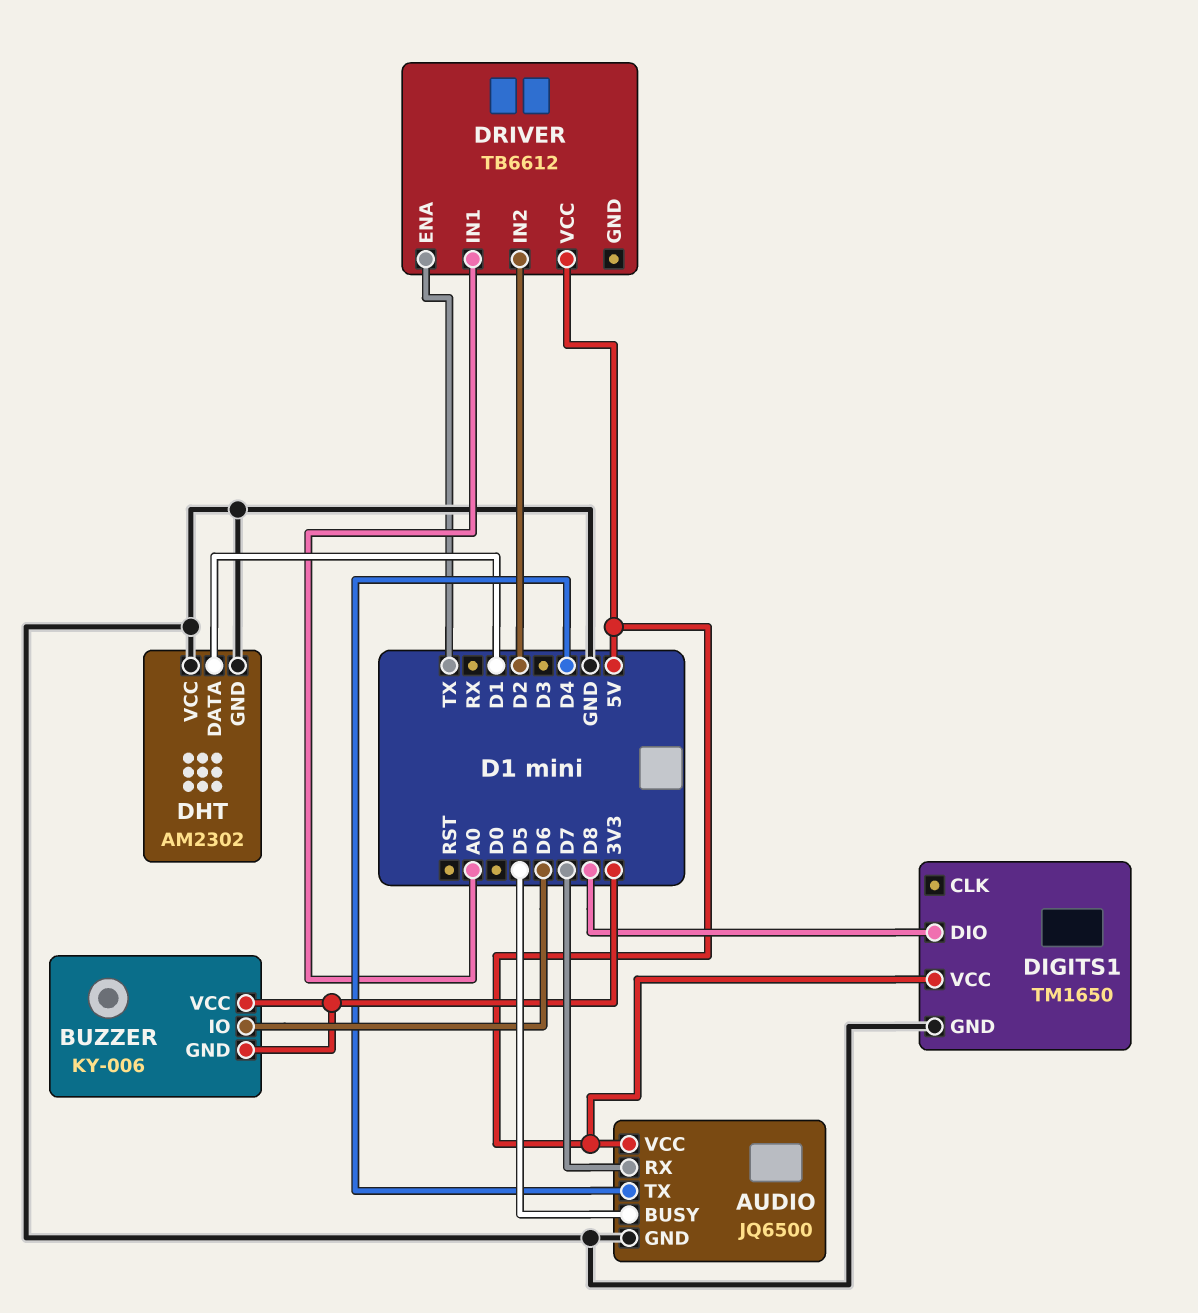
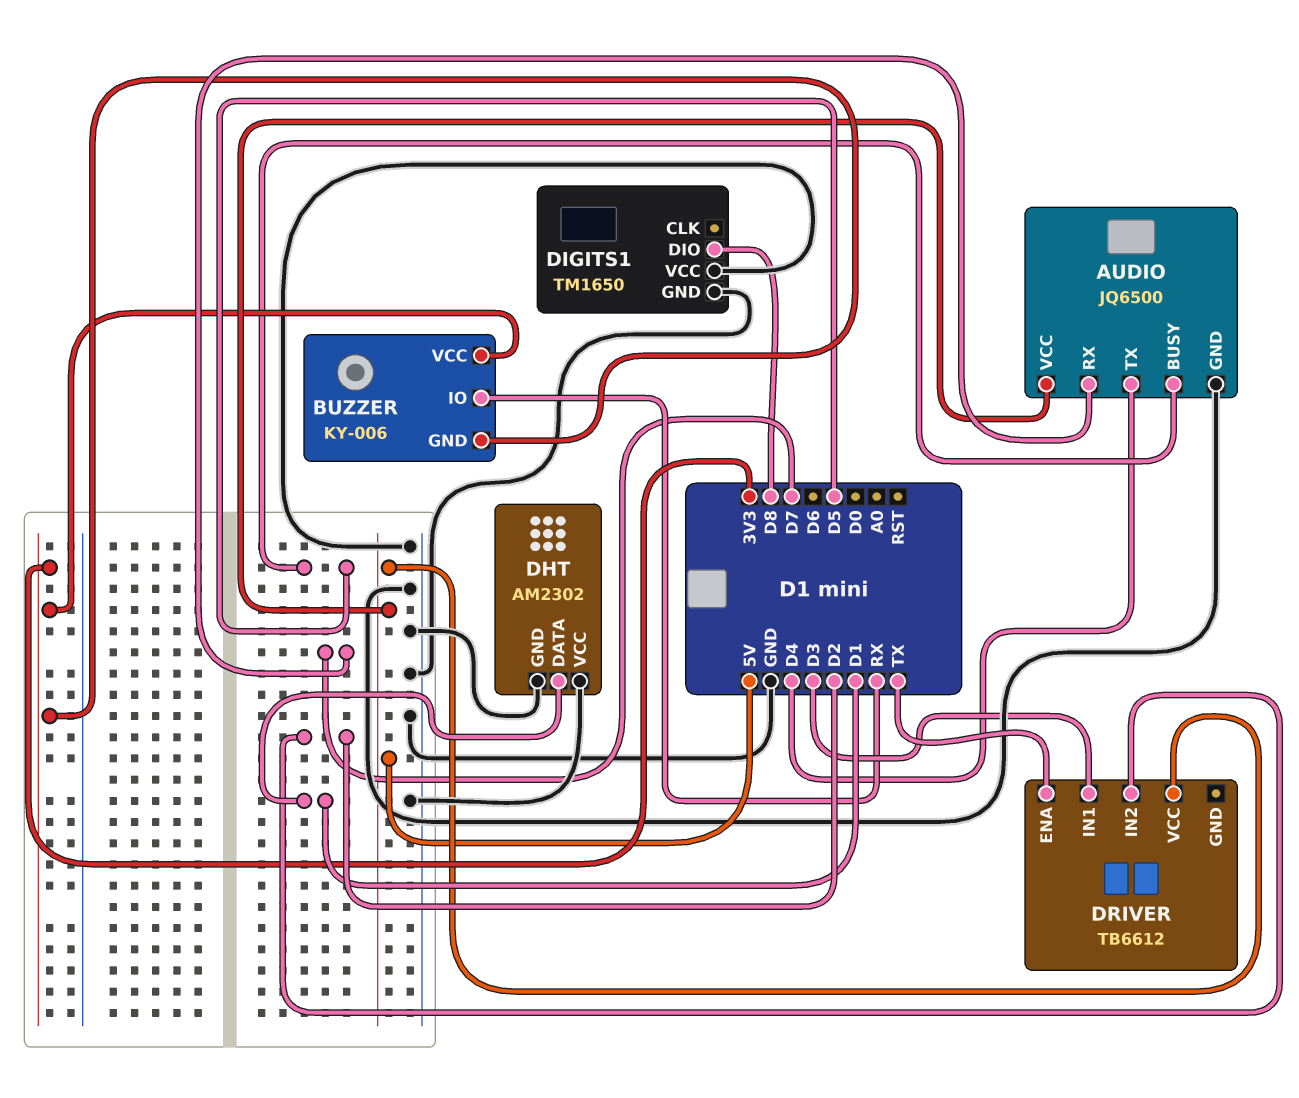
BUZZER pin IO: D6 -> RX
DIGITS1 pin VCC: 5V -> GND
DRIVER pin IN1: A0 -> D3

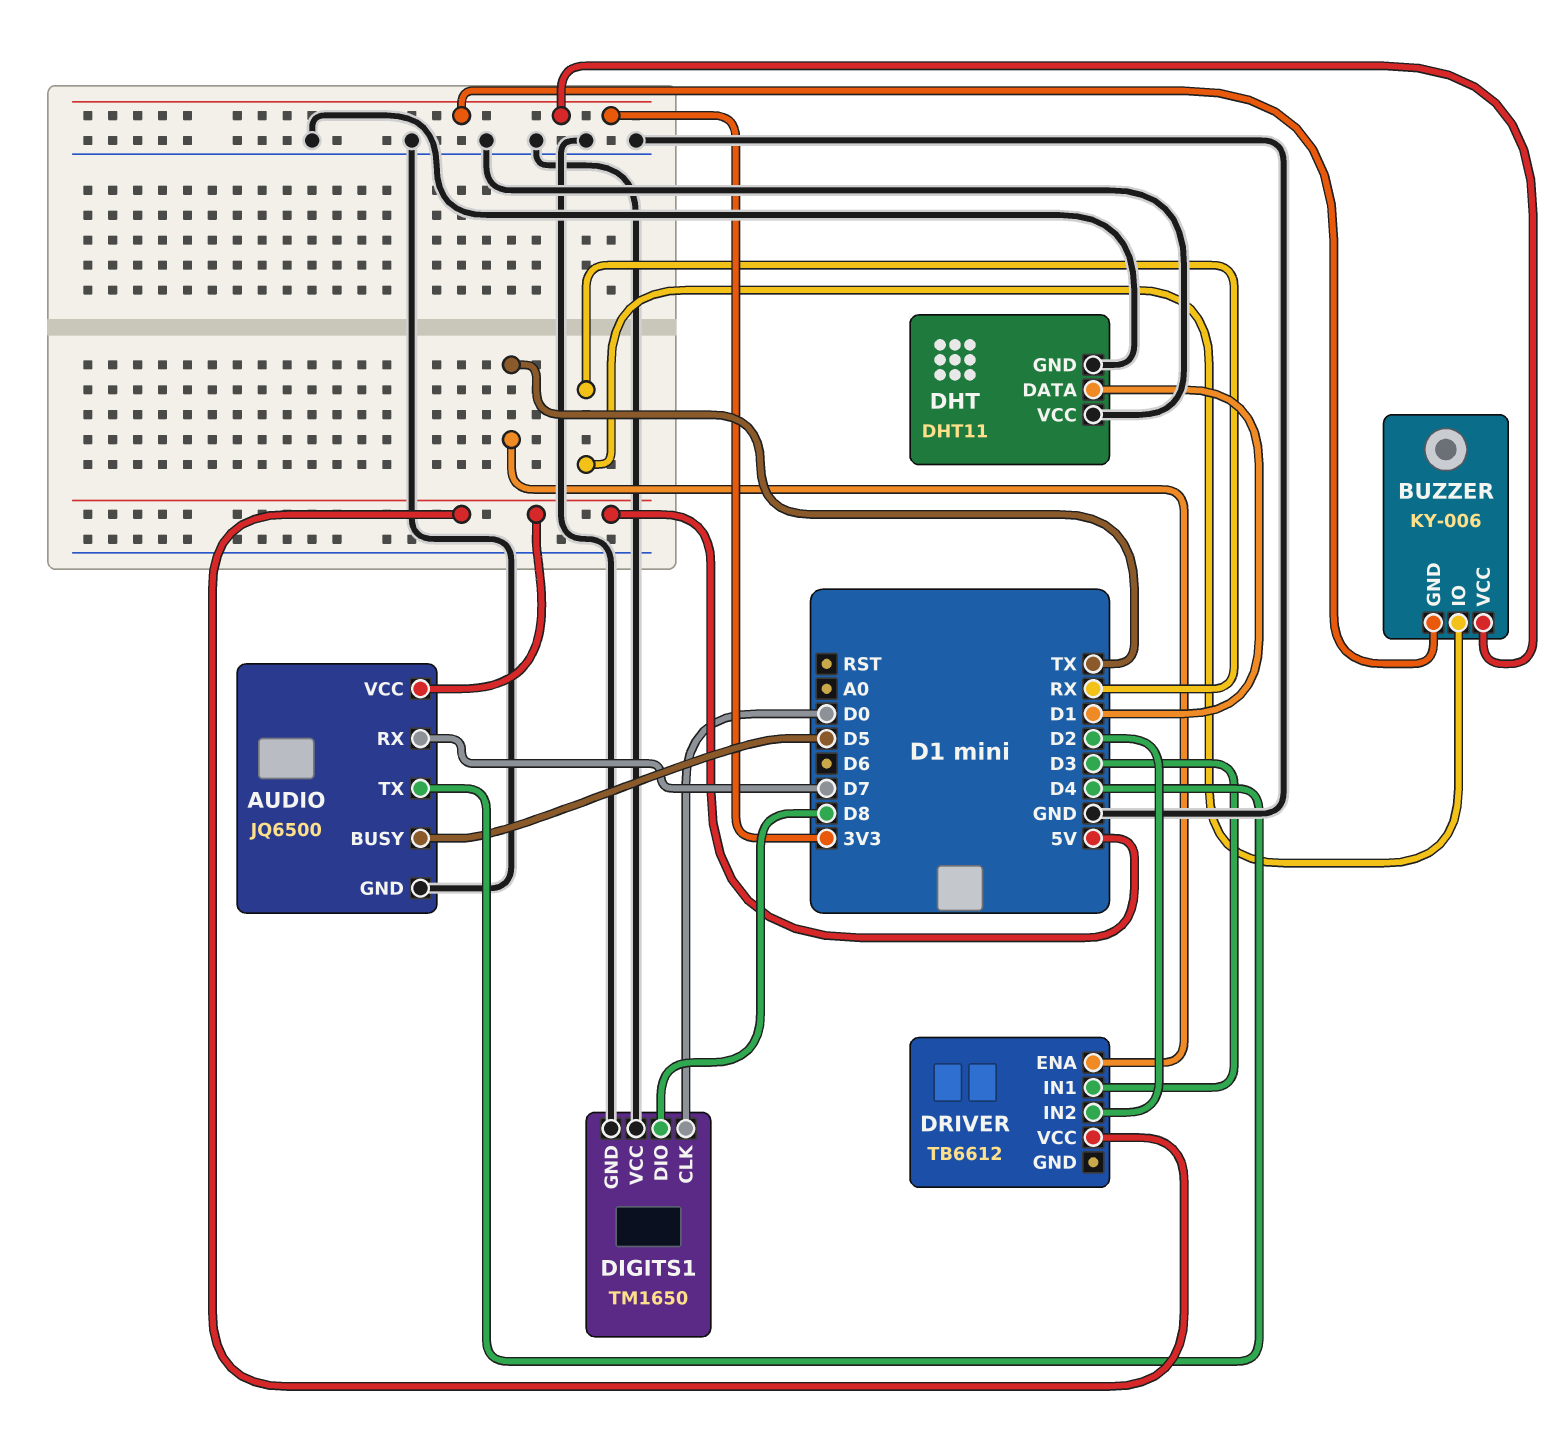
DHT: AM2302 -> DHT11
DIGITS1 pin CLK: none -> D0

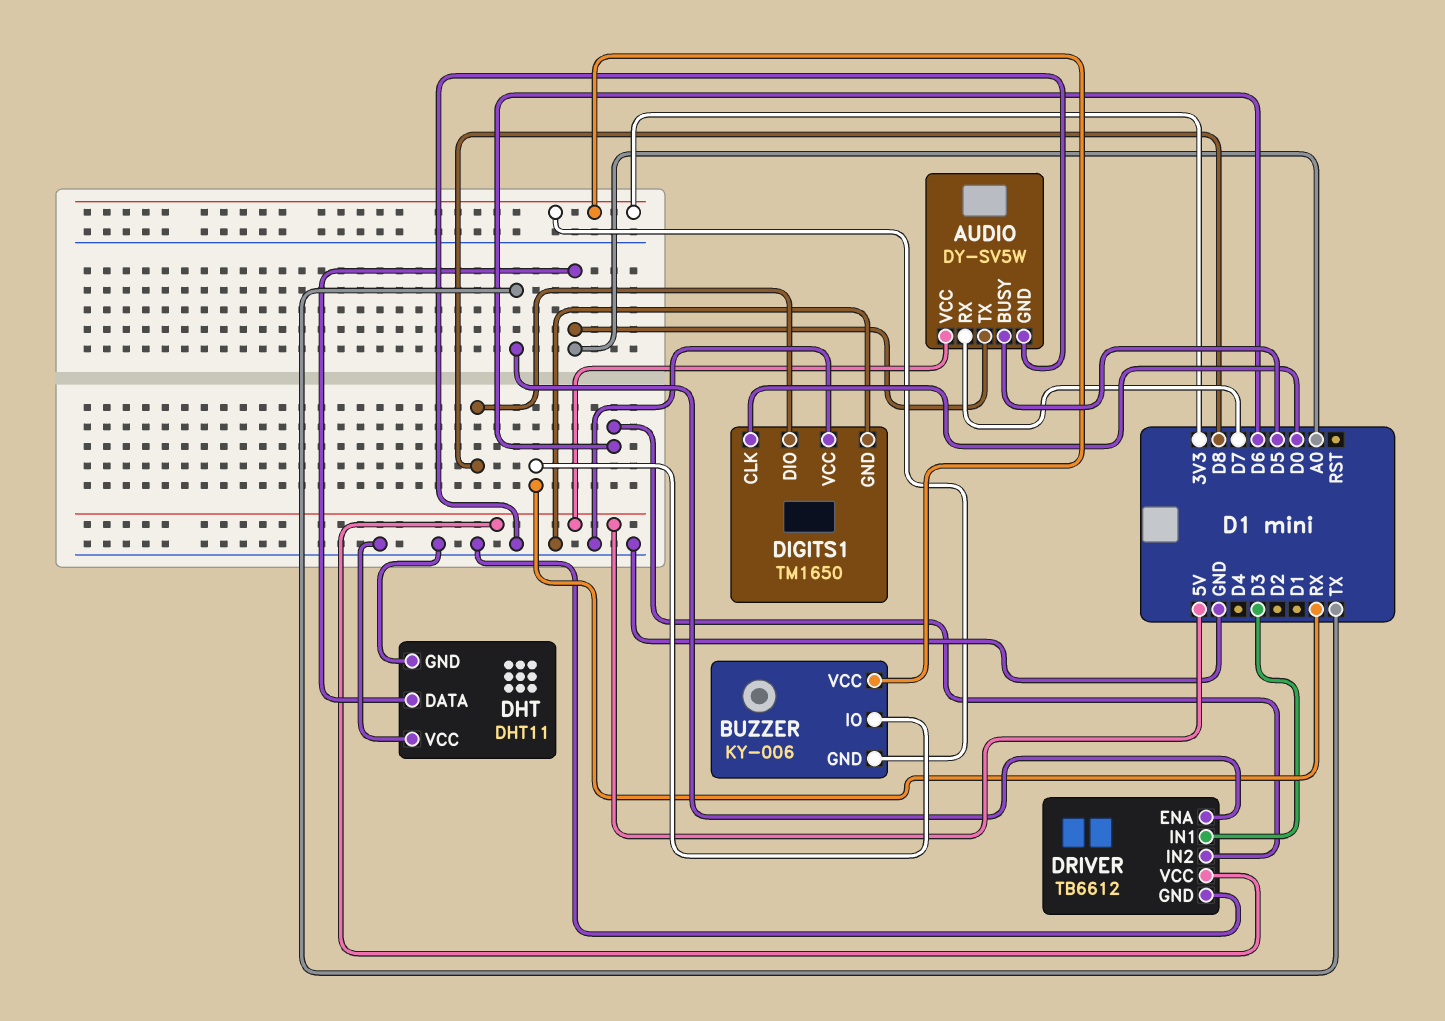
AUDIO: JQ6500 -> DY-SV5W
AUDIO pin TX: D4 -> A0
DHT pin DATA: D1 -> A0
DRIVER pin GND: none -> GND
DRIVER pin IN2: D2 -> D6

